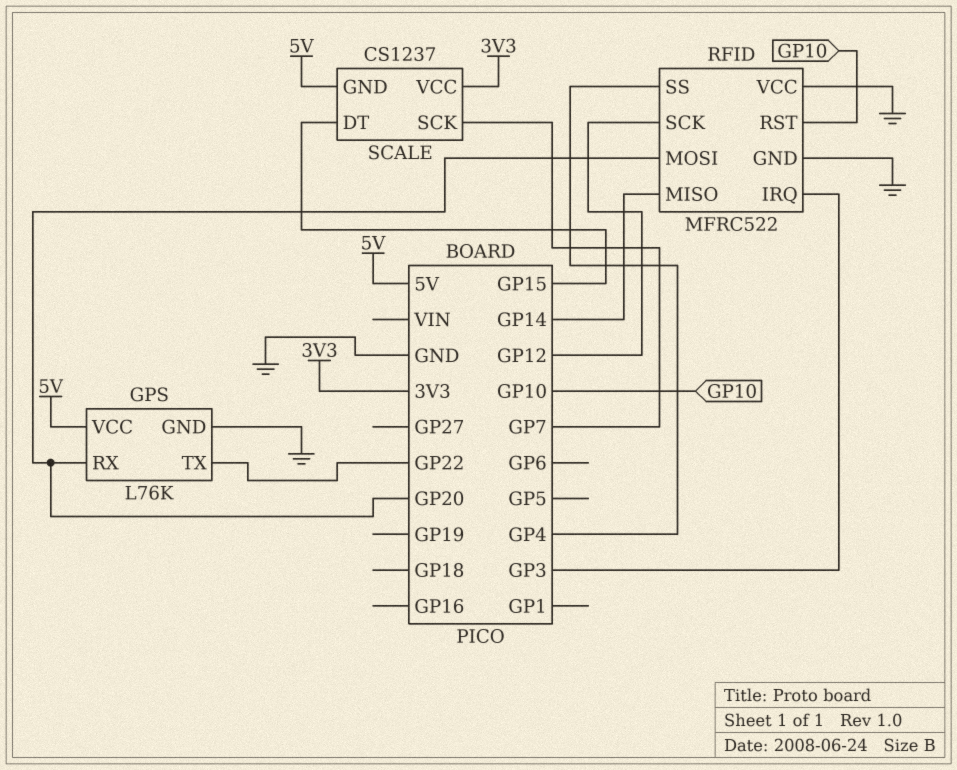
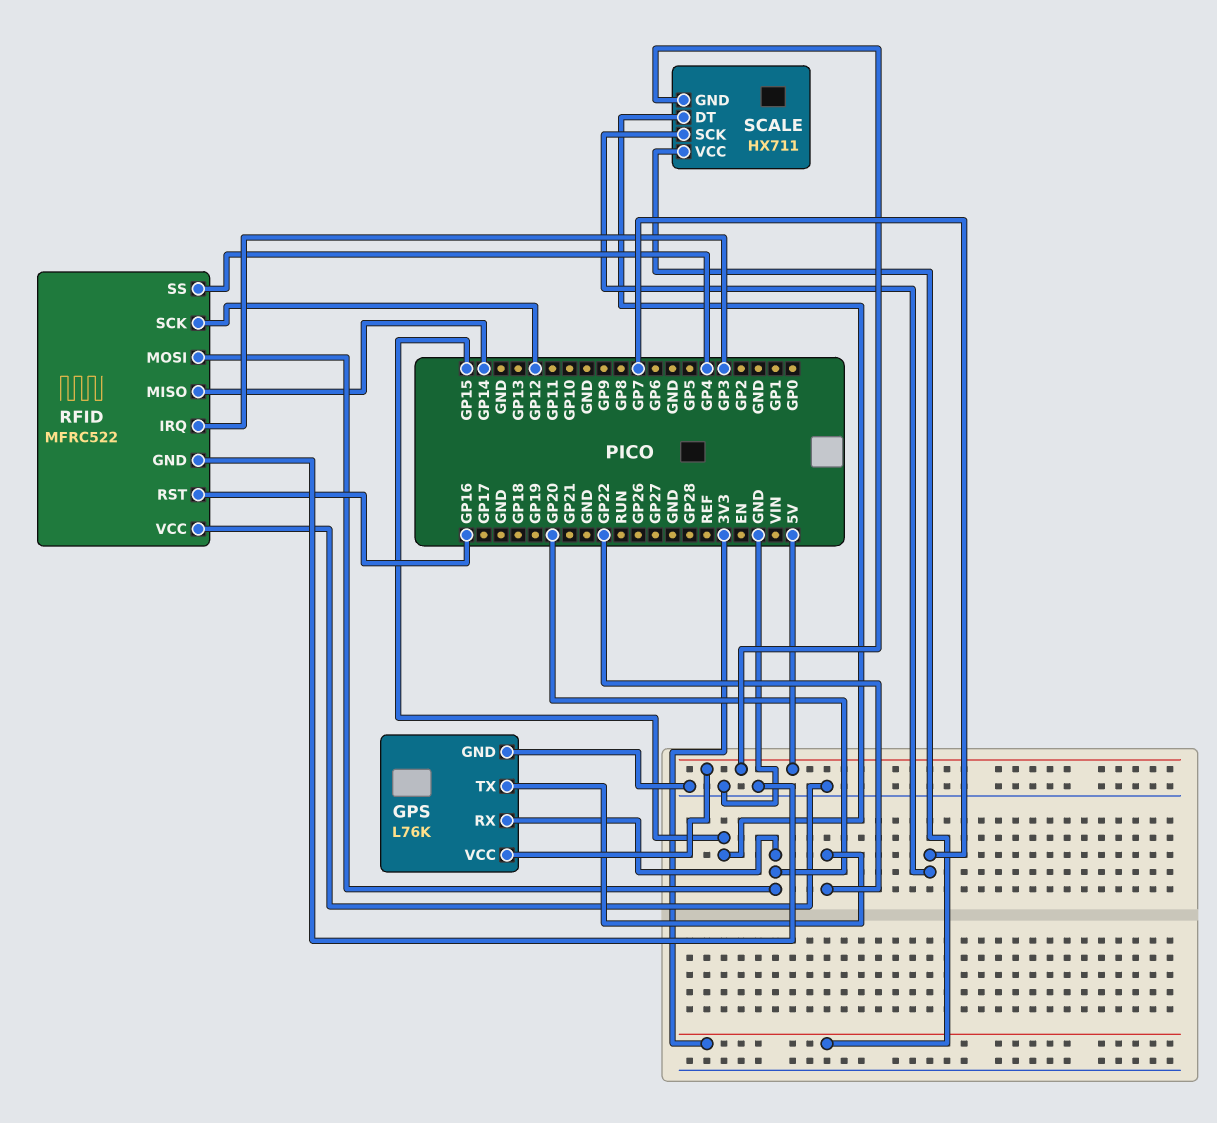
RFID pin RST: GP10 -> GP16
SCALE: CS1237 -> HX711

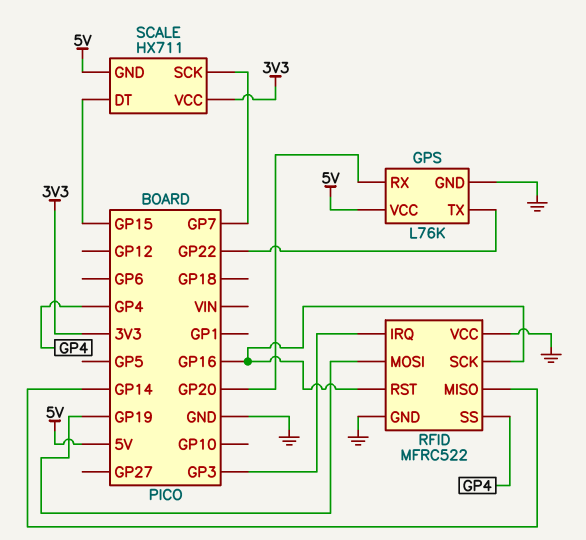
RFID pin MOSI: GP20 -> GP19
RFID pin SCK: GP12 -> GP16

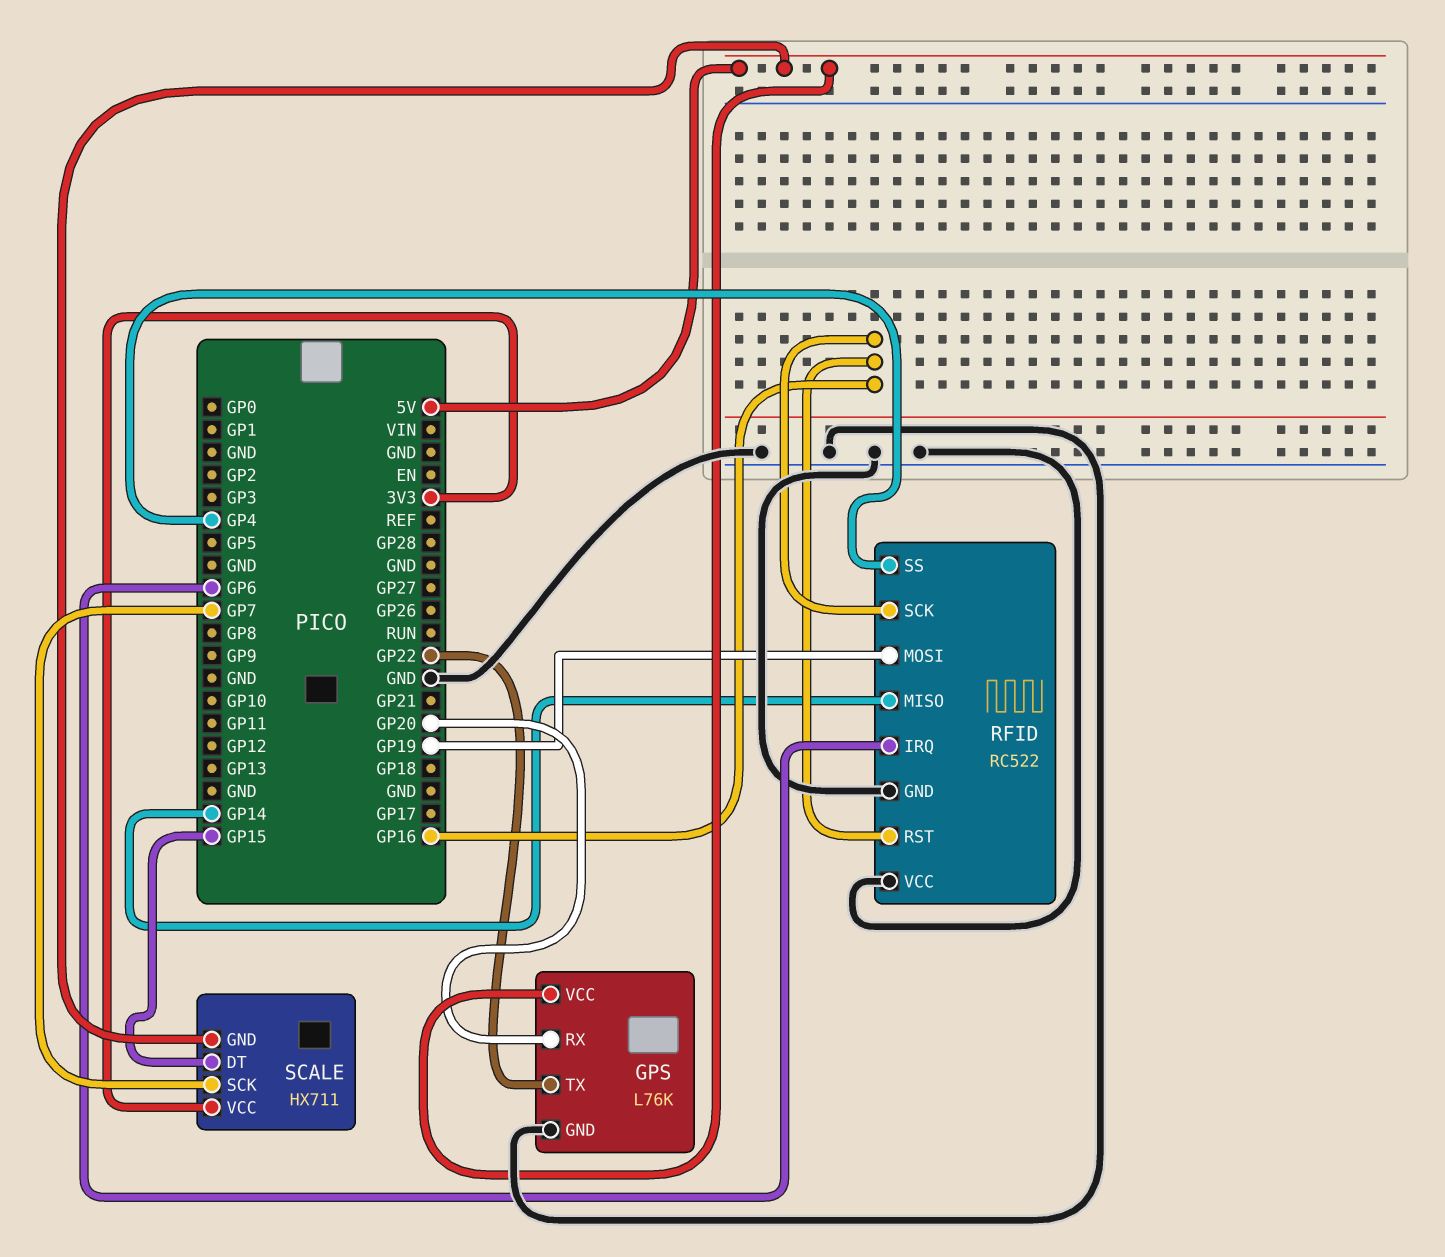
RFID: MFRC522 -> RC522
RFID pin IRQ: GP3 -> GP6

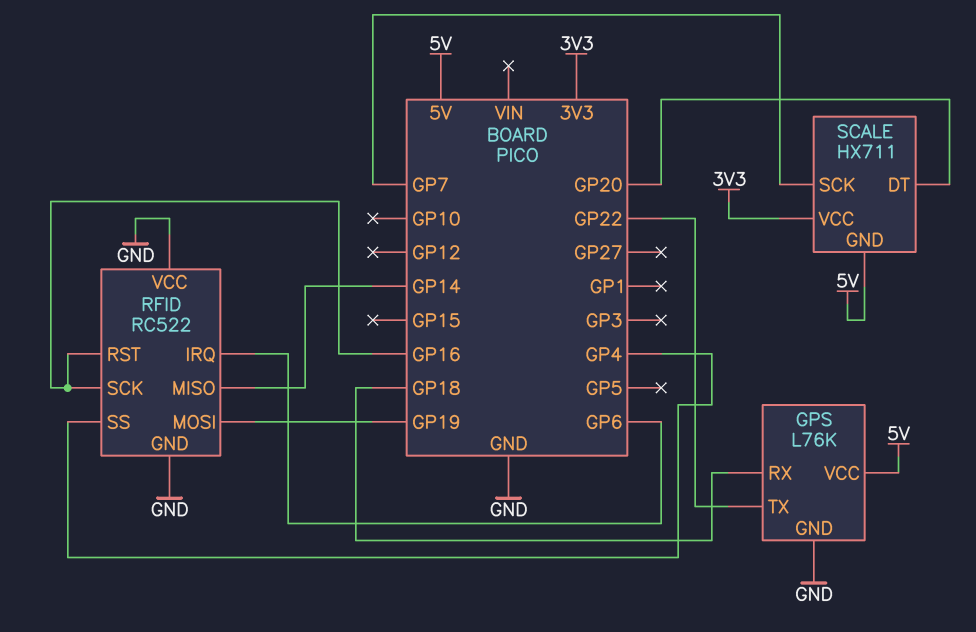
GPS pin RX: GP20 -> GP18
SCALE pin DT: GP15 -> GP20

